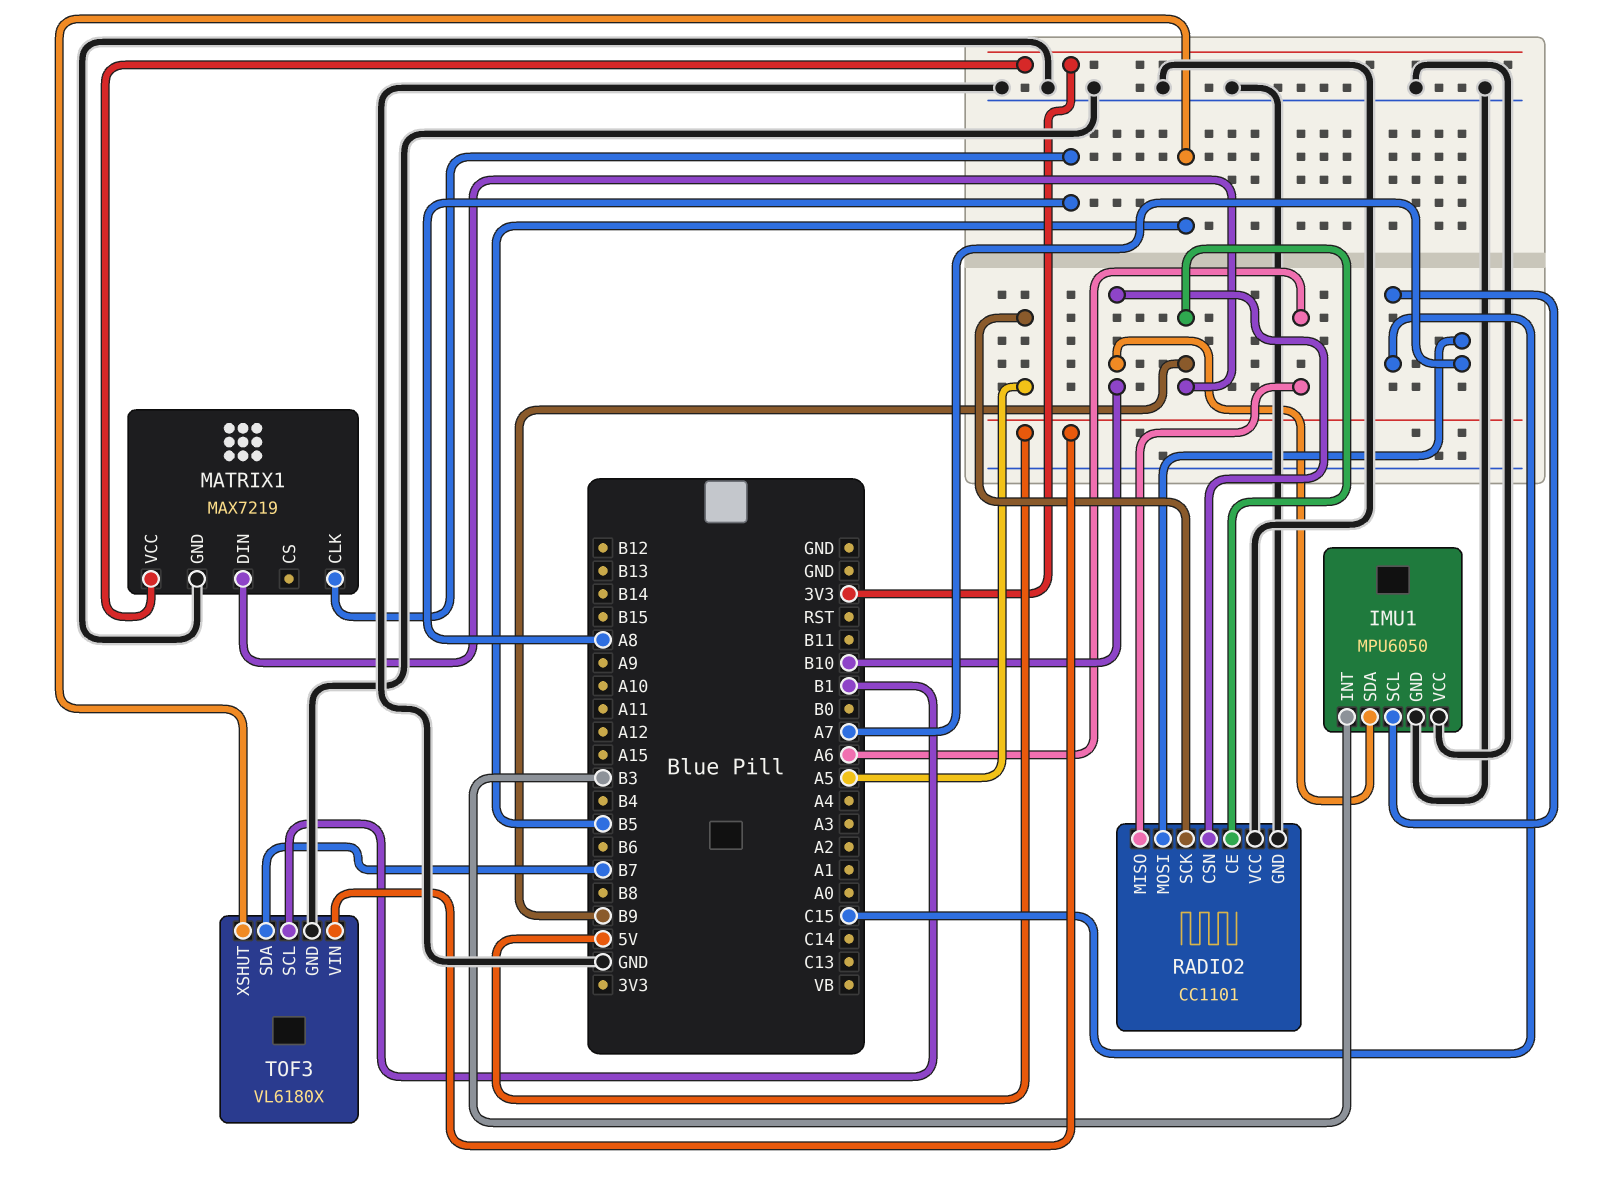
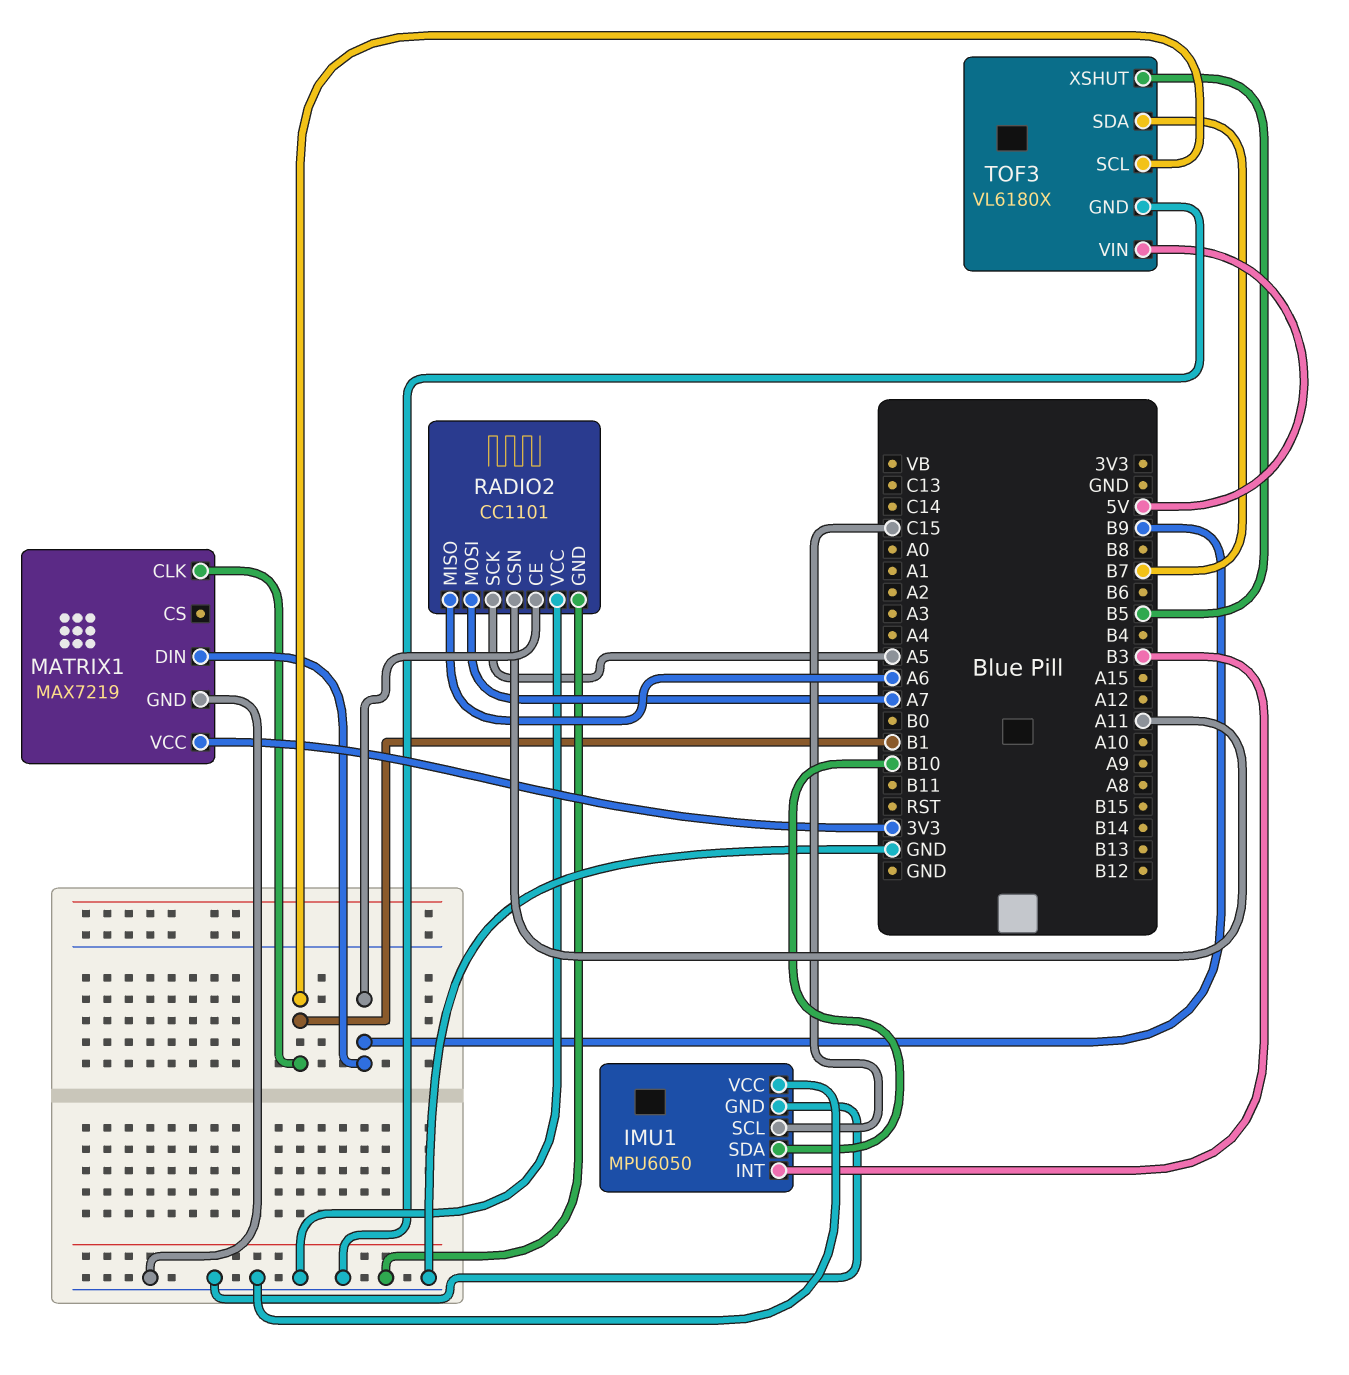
MATRIX1 pin CLK: A8 -> B1
RADIO2 pin CSN: B10 -> A11

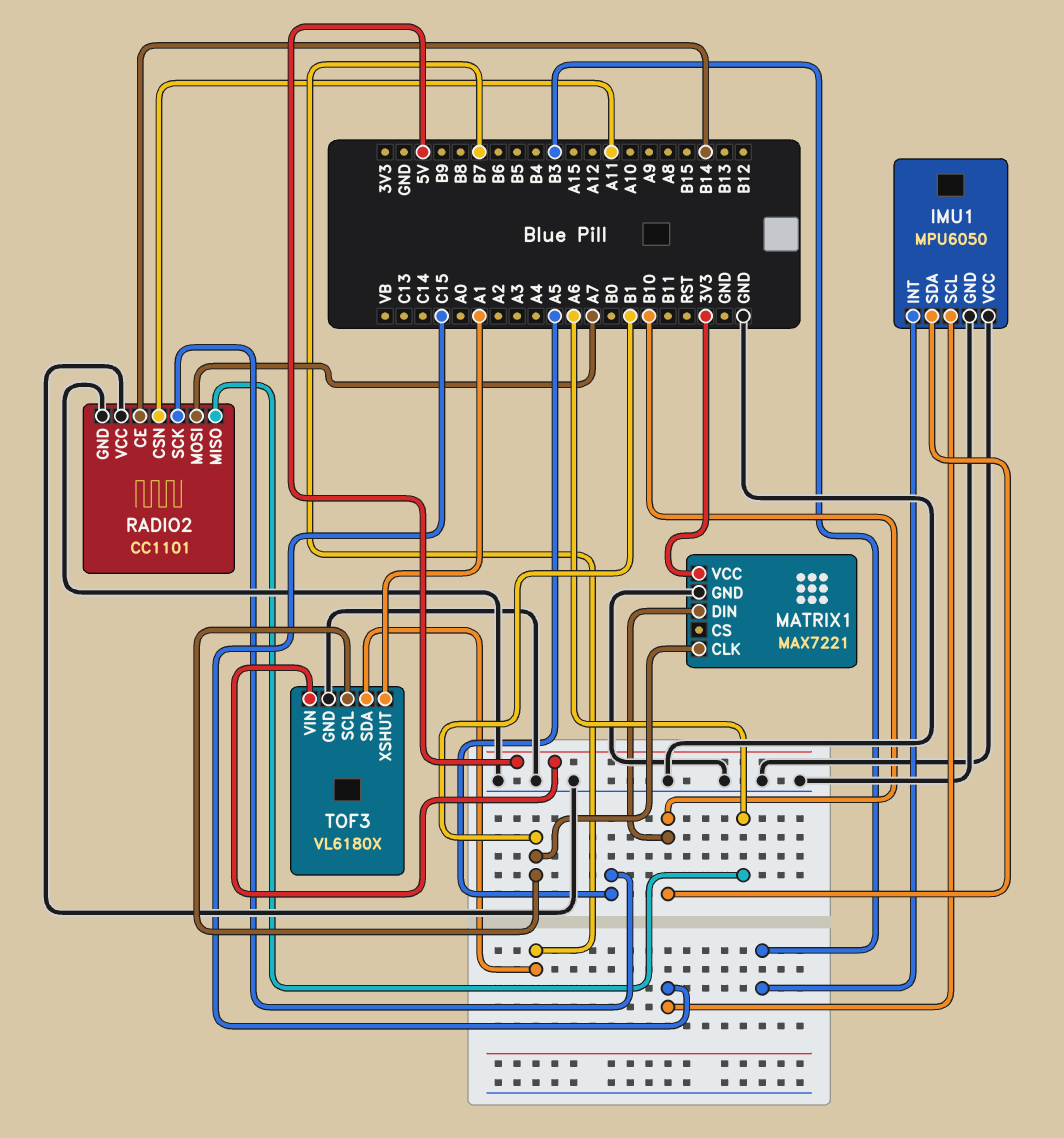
MATRIX1: MAX7219 -> MAX7221
MATRIX1 pin DIN: B9 -> B10
RADIO2 pin CE: B9 -> B14
TOF3 pin XSHUT: B5 -> A1

